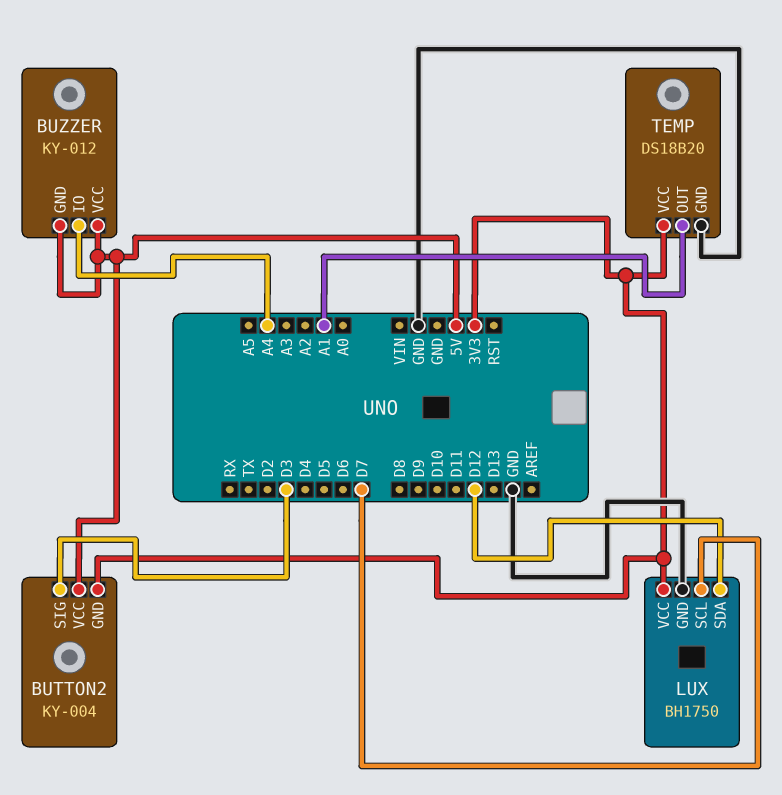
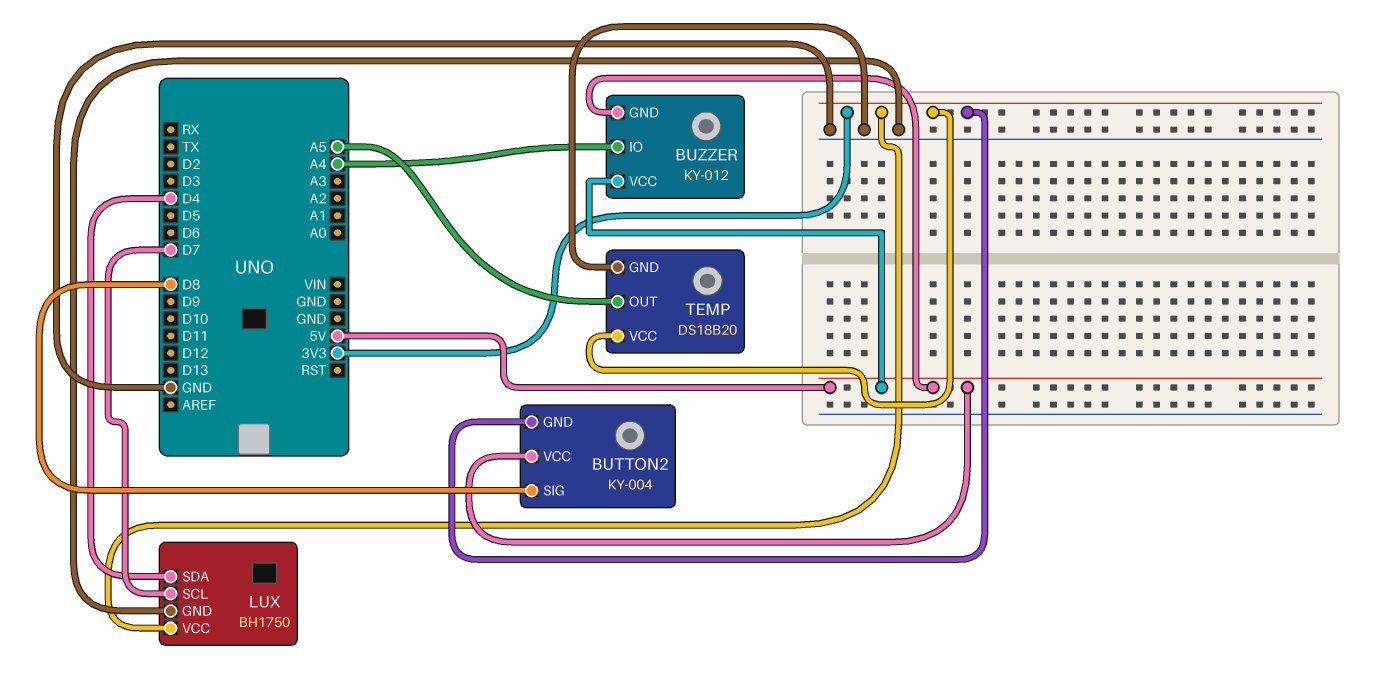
BUTTON2 pin SIG: D3 -> D8
LUX pin SDA: D12 -> D4
TEMP pin OUT: A1 -> A5

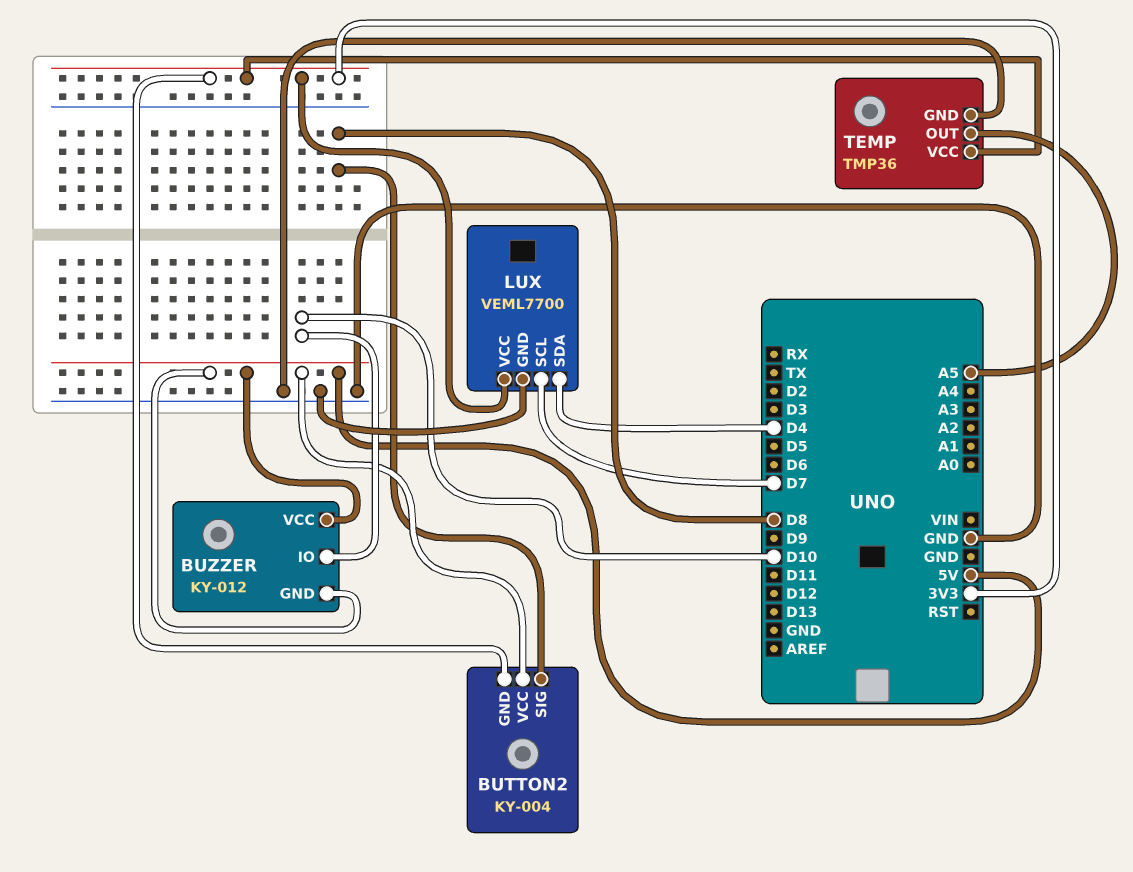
BUZZER pin IO: A4 -> D10
LUX: BH1750 -> VEML7700
TEMP: DS18B20 -> TMP36

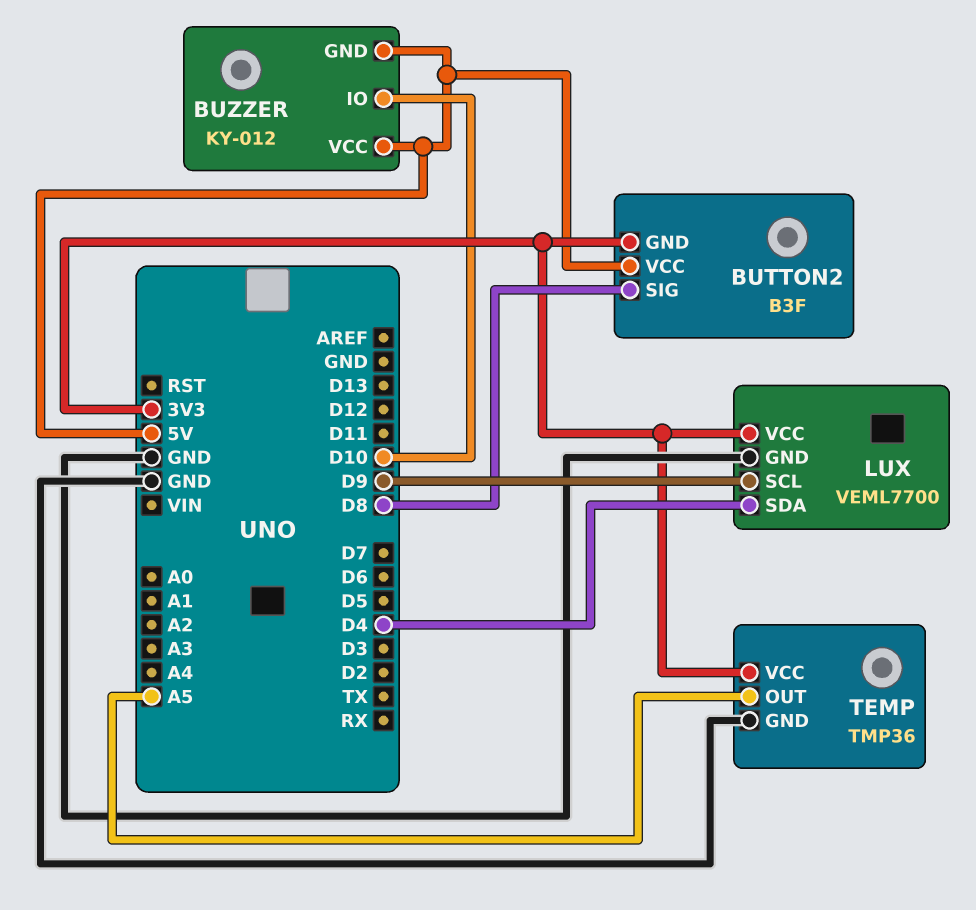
BUTTON2: KY-004 -> B3F
LUX pin SCL: D7 -> D9

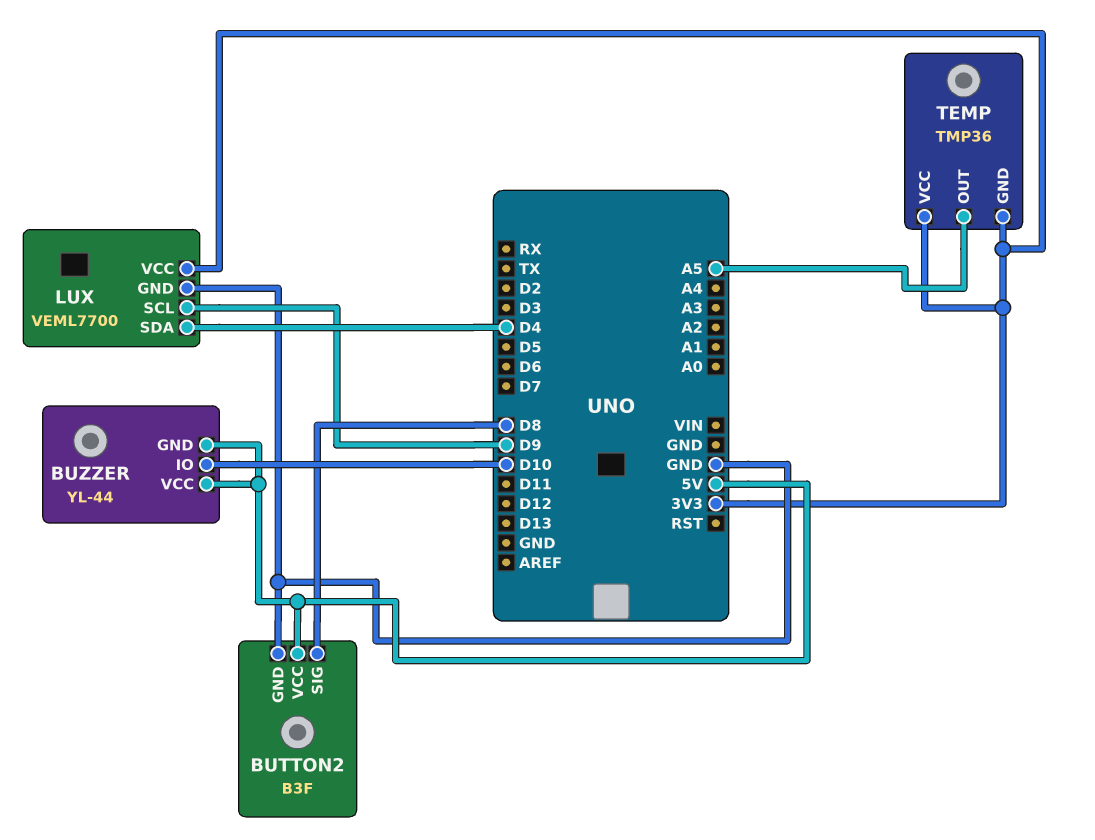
BUTTON2 pin GND: 3V3 -> GND
BUZZER: KY-012 -> YL-44
TEMP pin GND: GND -> 3V3

